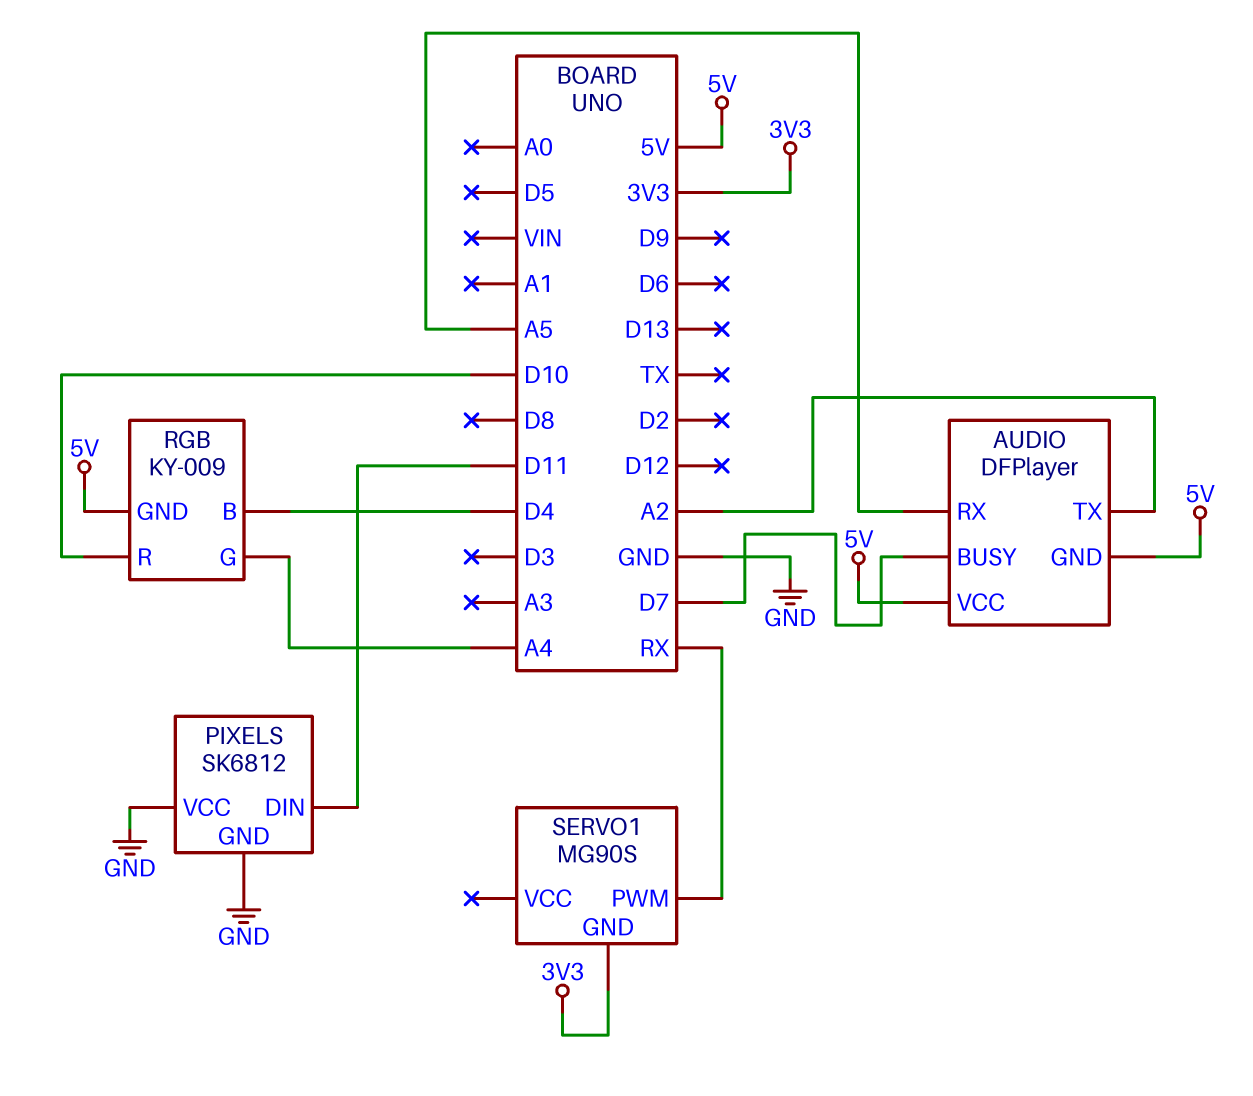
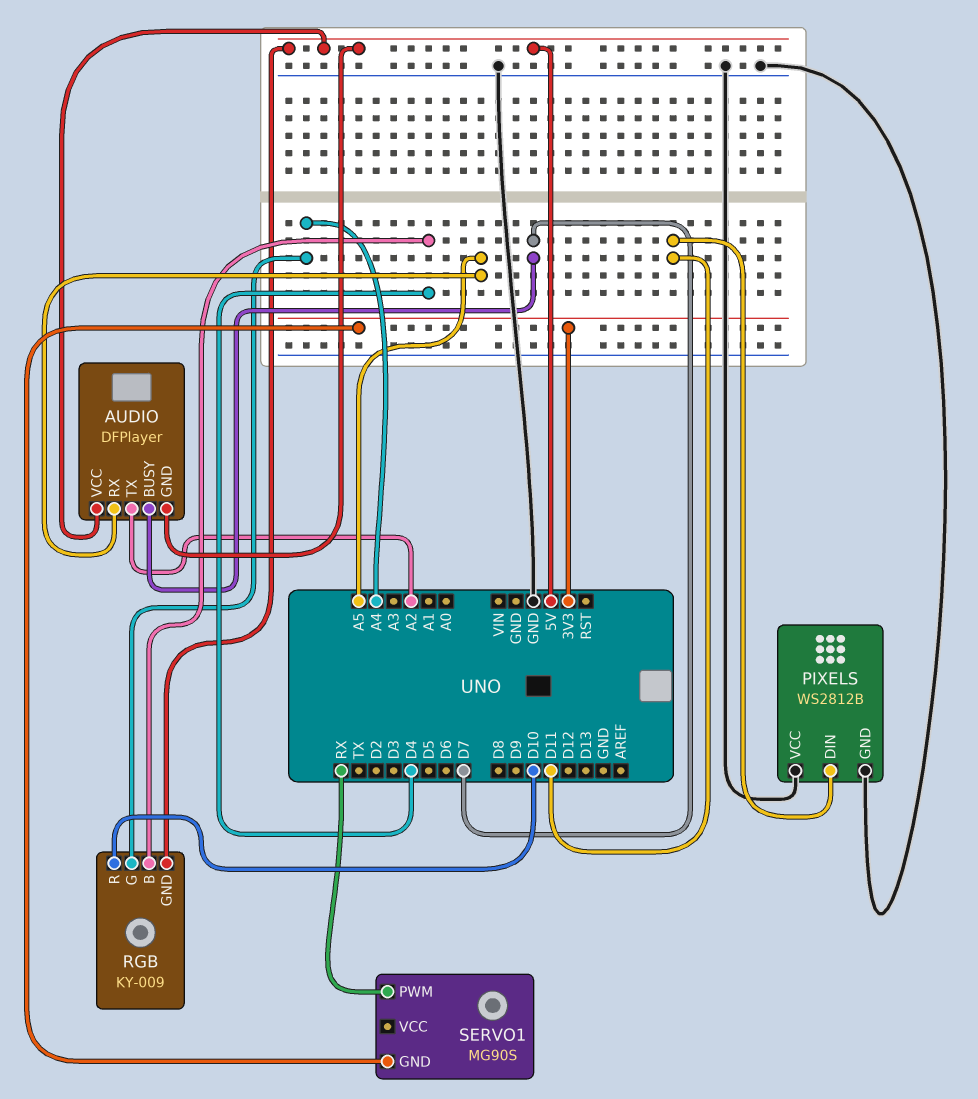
PIXELS: SK6812 -> WS2812B

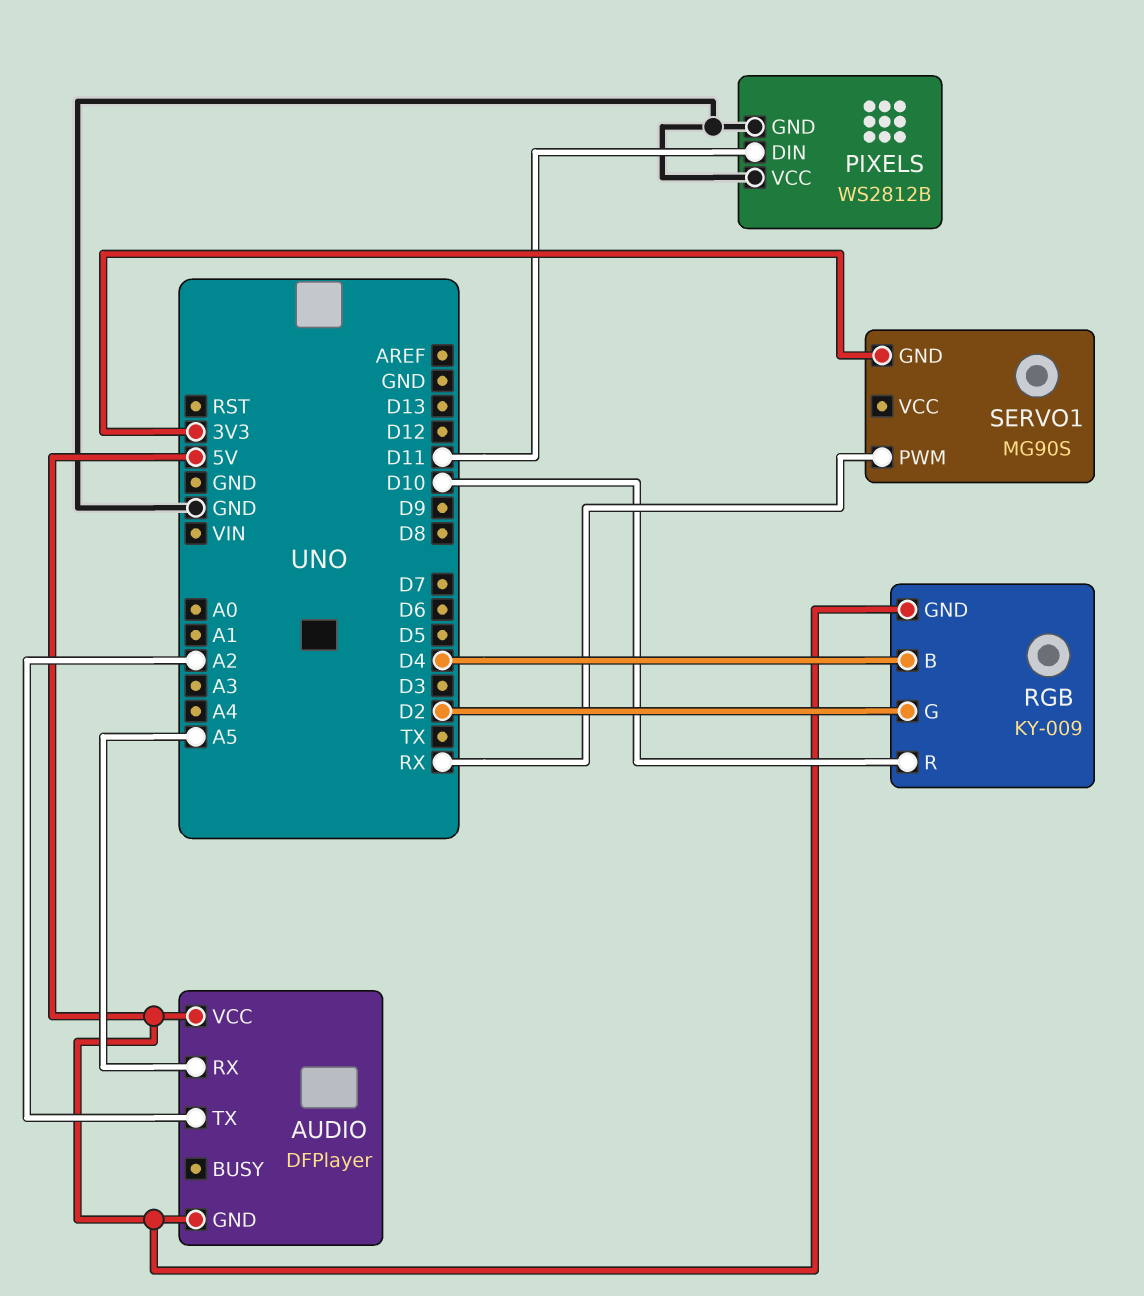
AUDIO pin BUSY: D7 -> none
RGB pin G: A4 -> D2

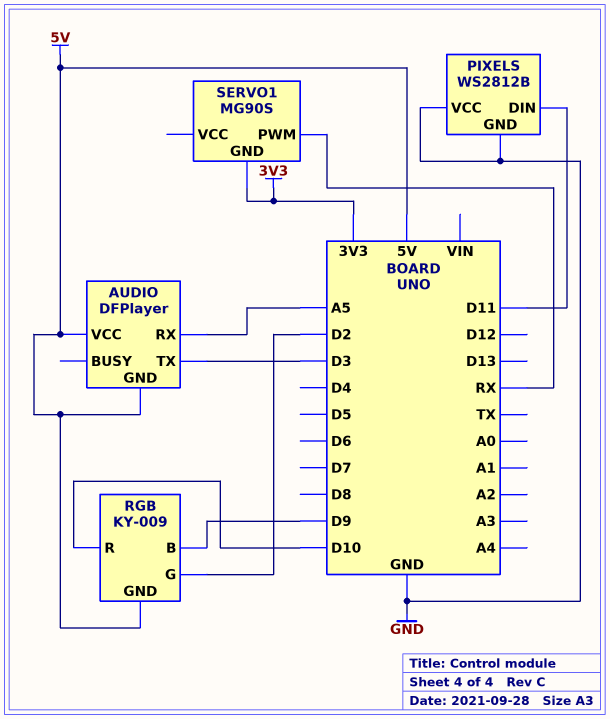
AUDIO pin TX: A2 -> D3
RGB pin B: D4 -> D9

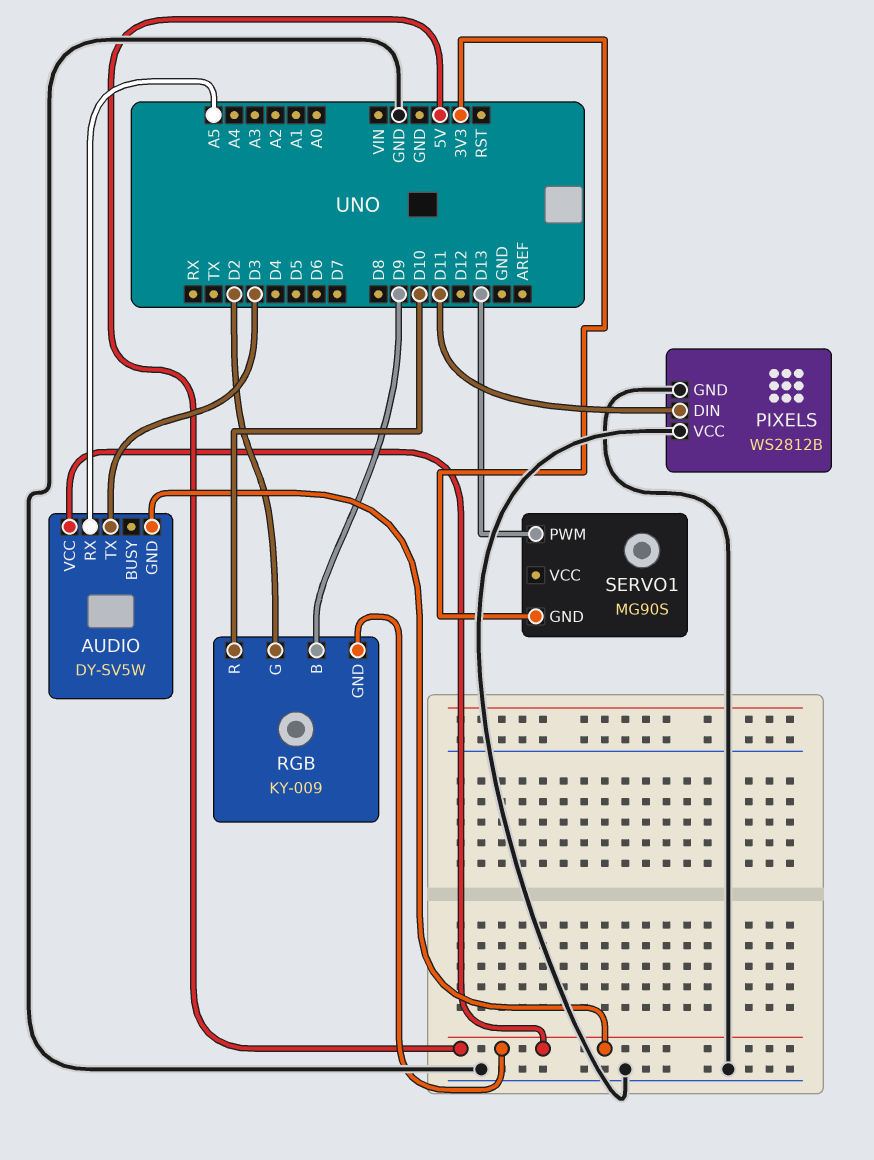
AUDIO: DFPlayer -> DY-SV5W
SERVO1 pin PWM: RX -> D13

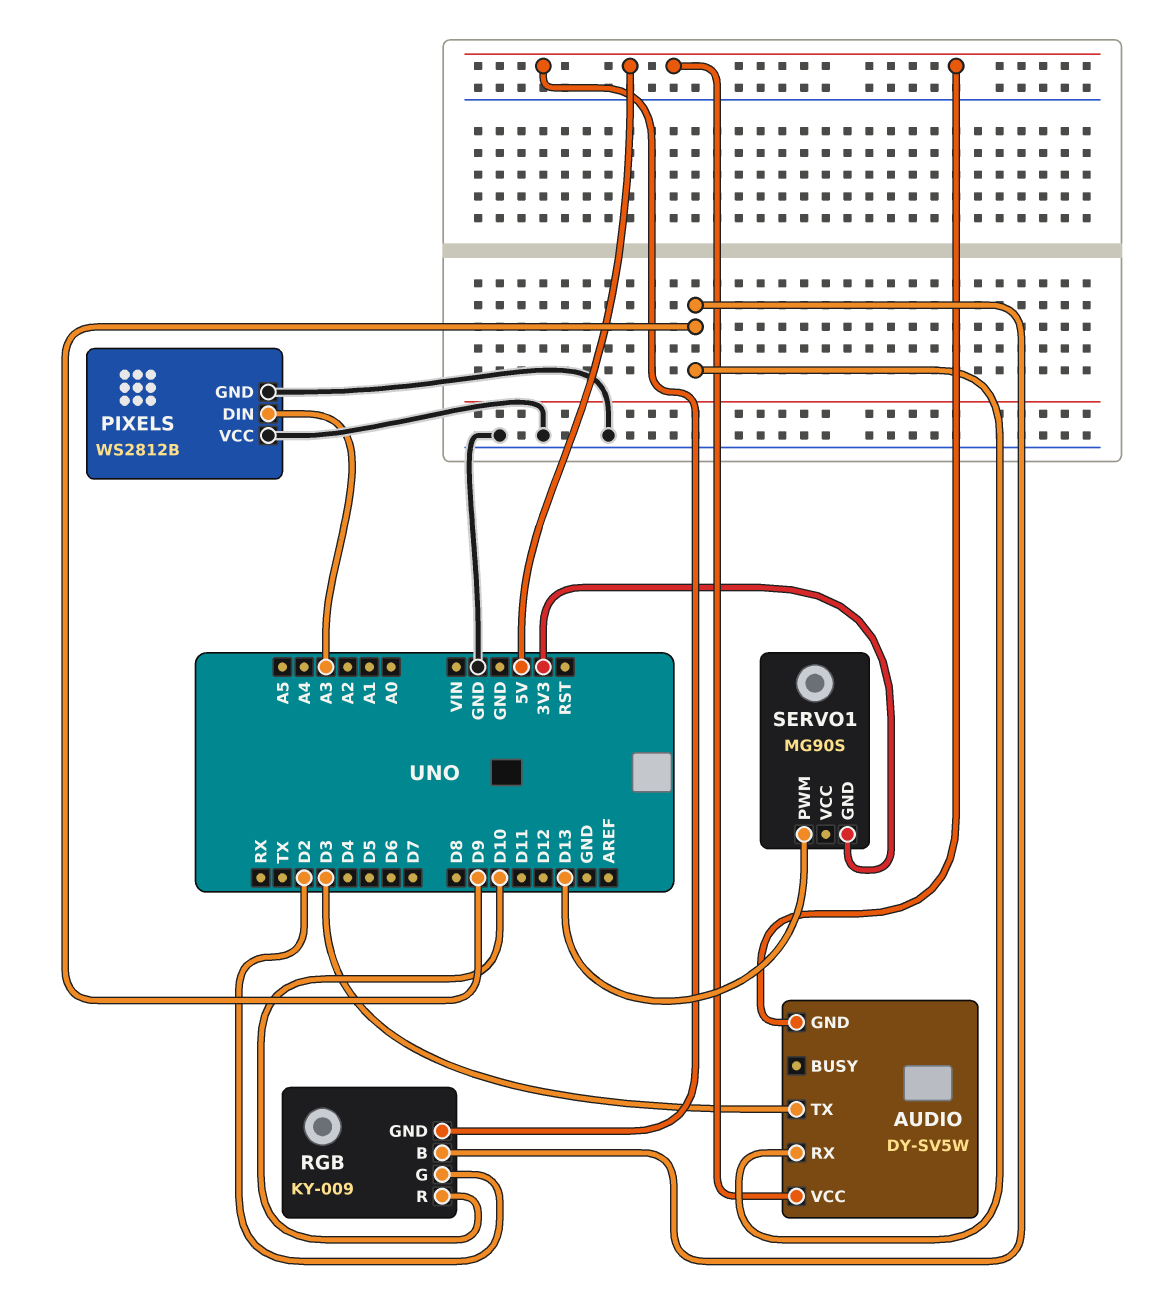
AUDIO pin RX: A5 -> D9
PIXELS pin DIN: D11 -> A3

